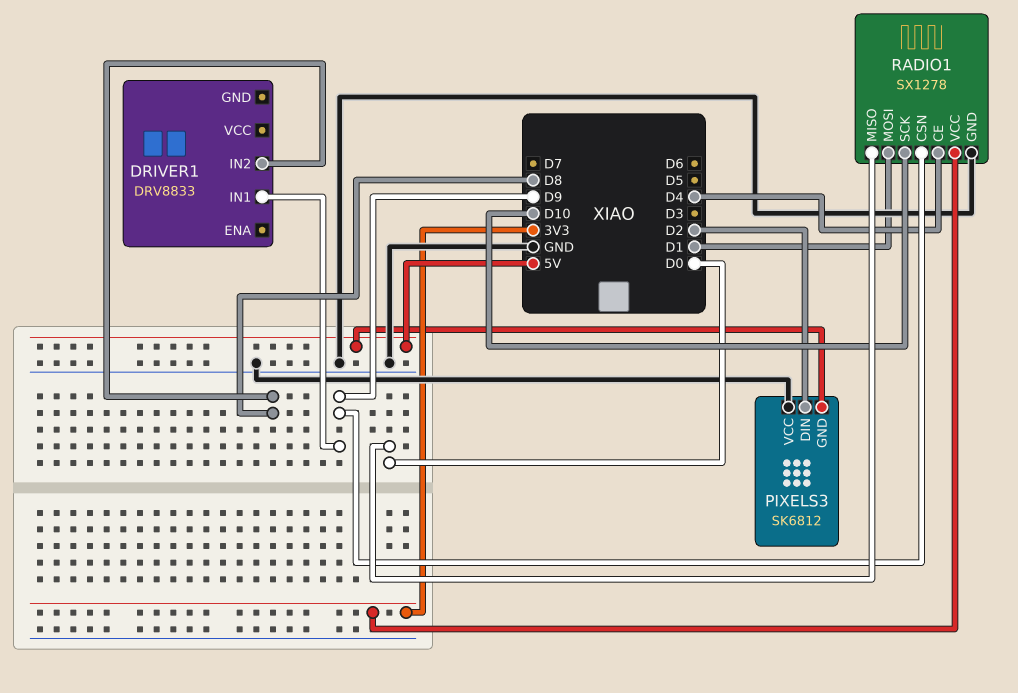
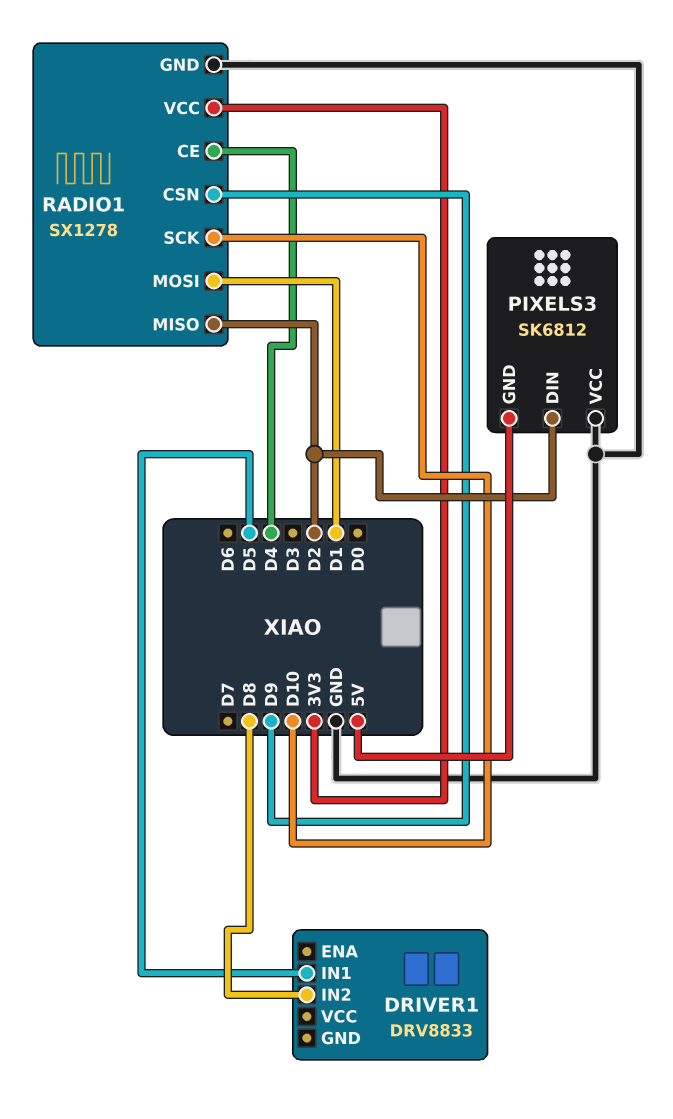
DRIVER1 pin IN1: D9 -> D5
RADIO1 pin MISO: D0 -> D2

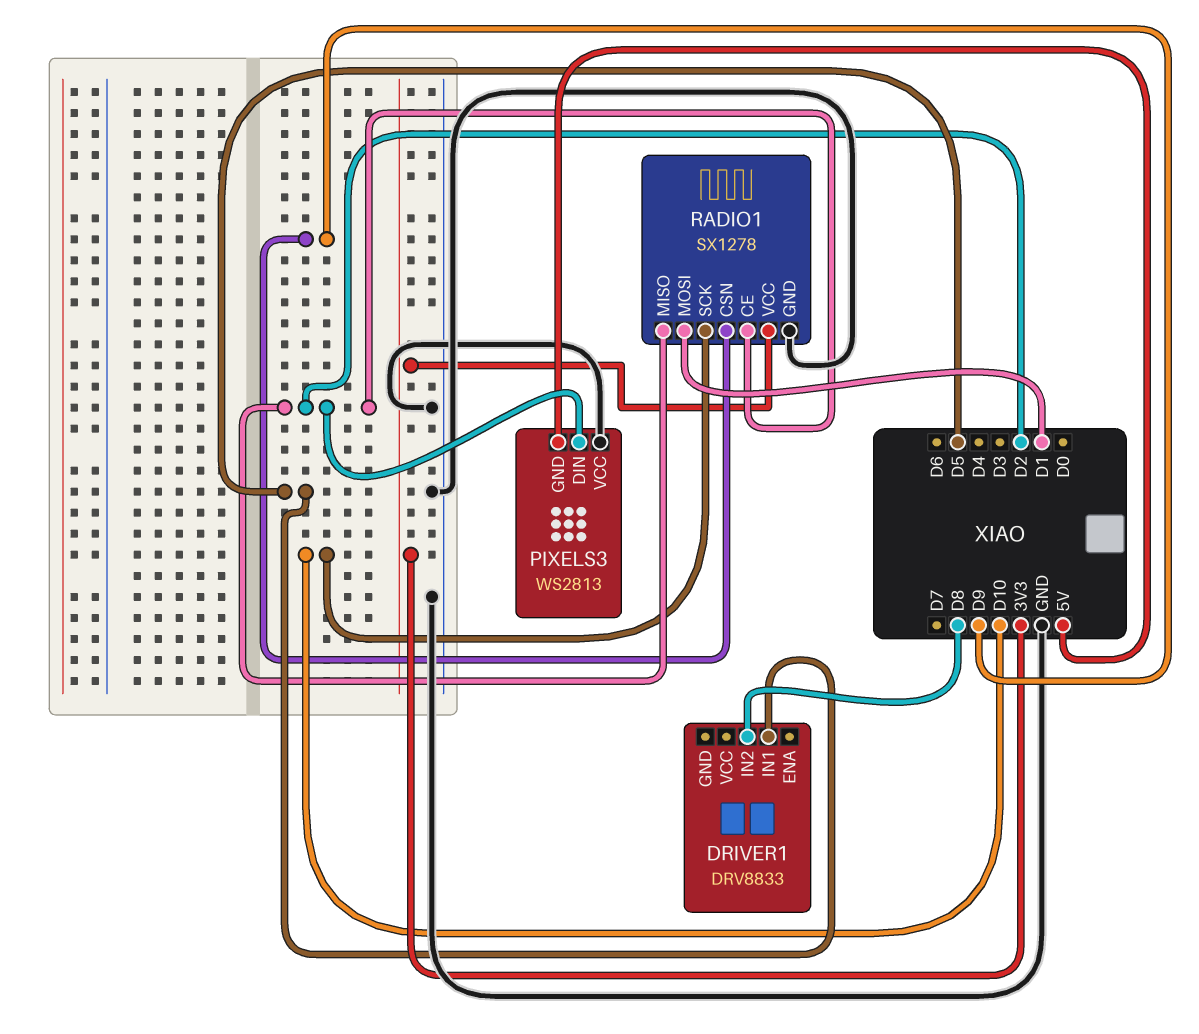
PIXELS3: SK6812 -> WS2813
RADIO1 pin CE: D4 -> D2

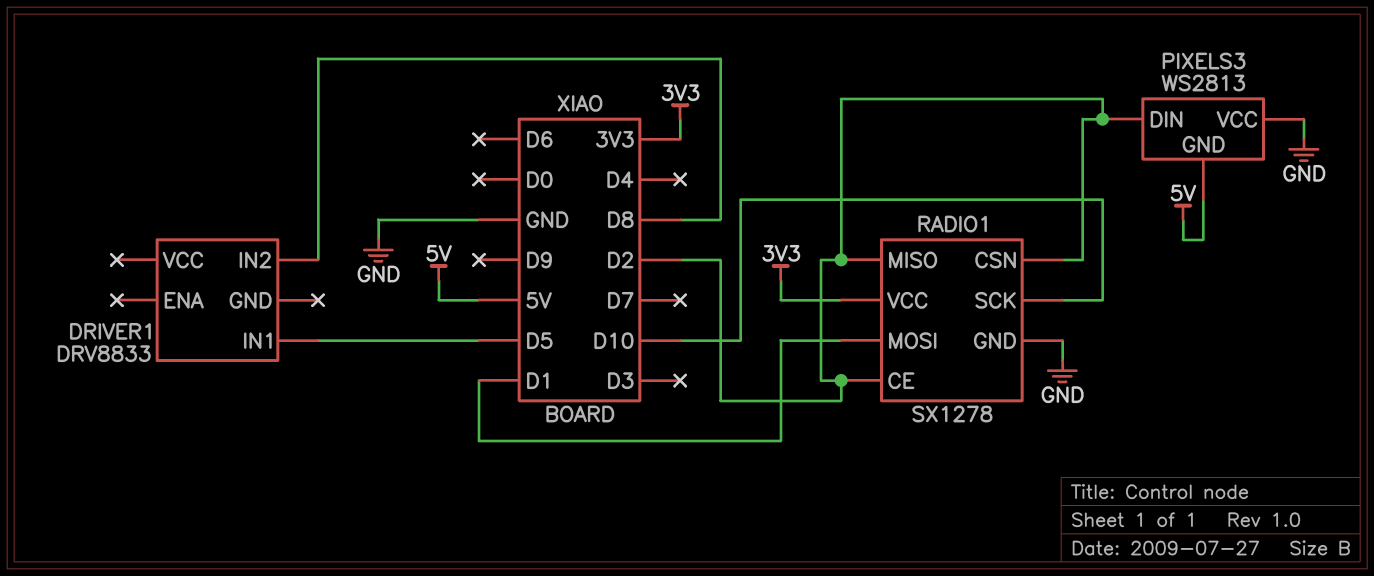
RADIO1 pin CSN: D9 -> D2

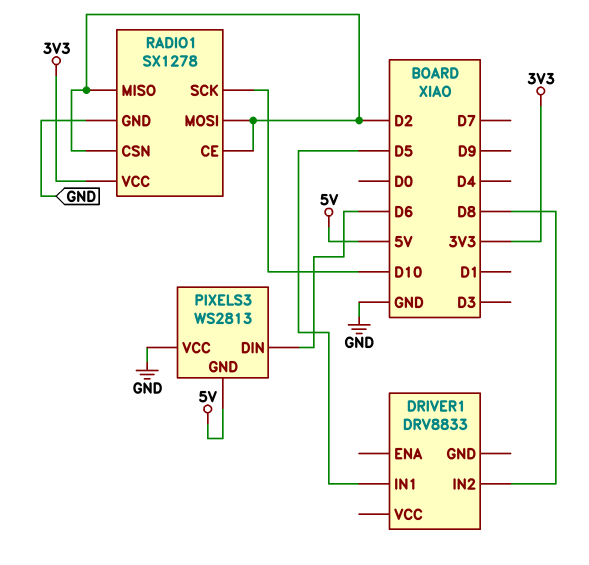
PIXELS3 pin DIN: D2 -> D6
RADIO1 pin MOSI: D1 -> D2

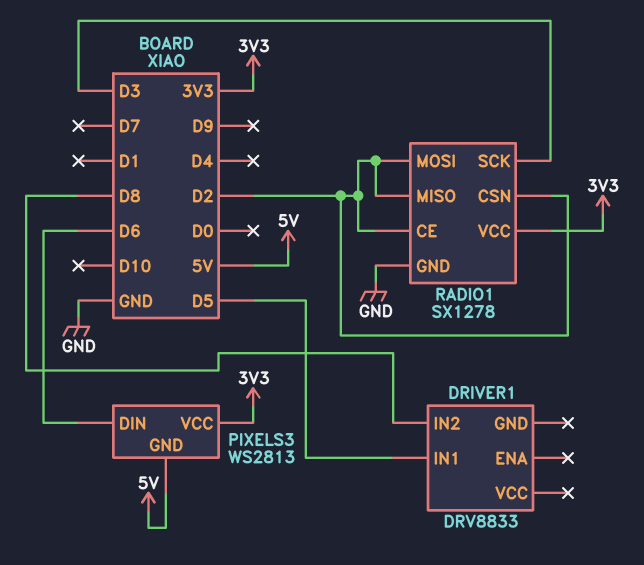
PIXELS3 pin VCC: GND -> 3V3
RADIO1 pin SCK: D10 -> D3

